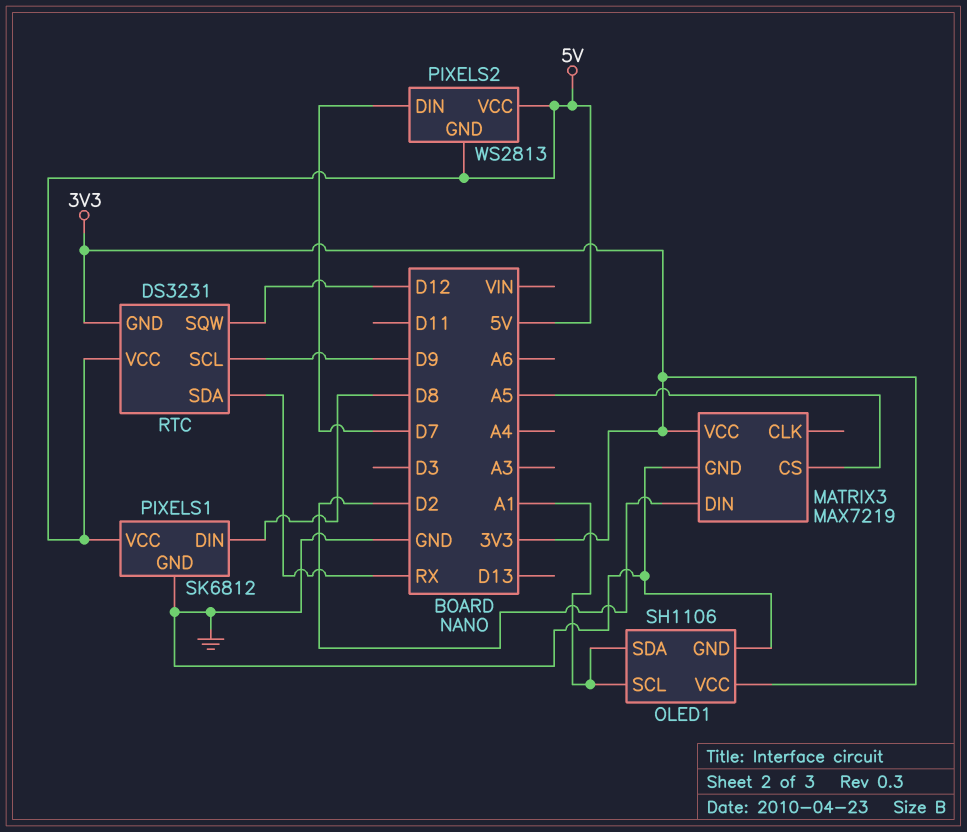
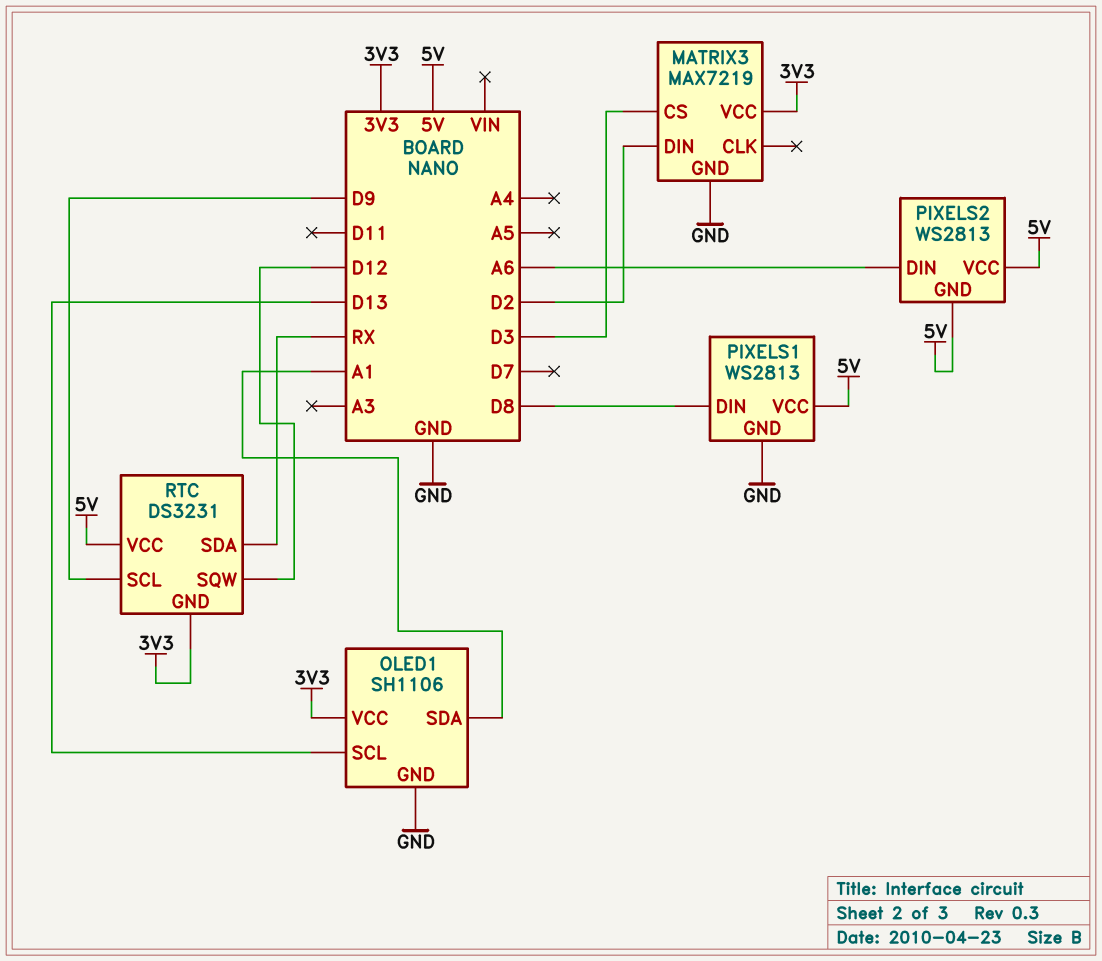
MATRIX3 pin CS: A5 -> D3
OLED1 pin SCL: A1 -> D13
PIXELS1: SK6812 -> WS2813
PIXELS2 pin DIN: D7 -> A6

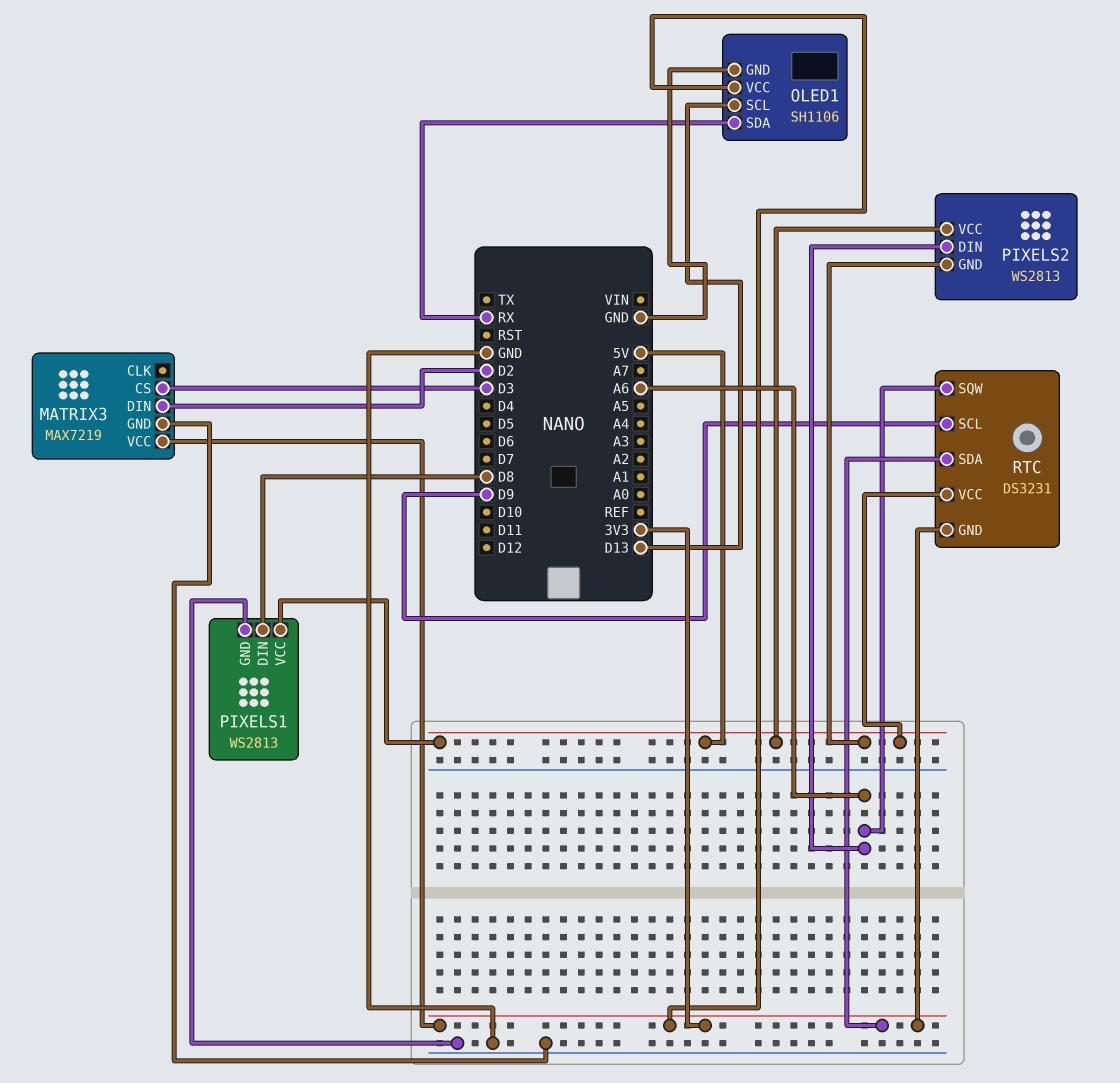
OLED1 pin SDA: A1 -> RX
RTC pin SDA: RX -> 3V3
RTC pin SQW: D12 -> A6

